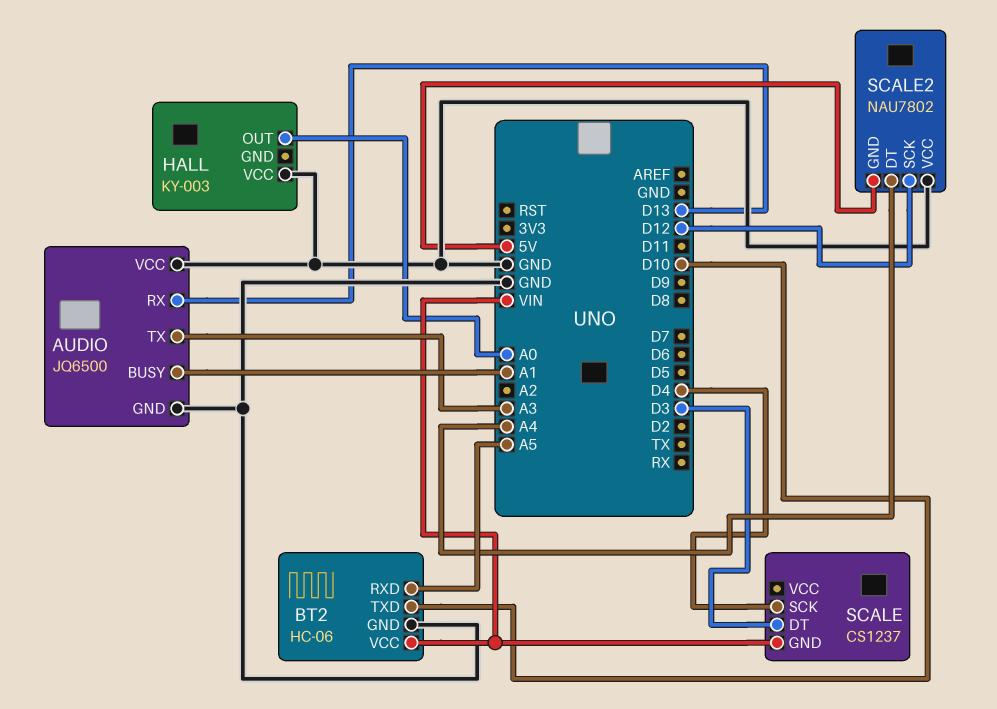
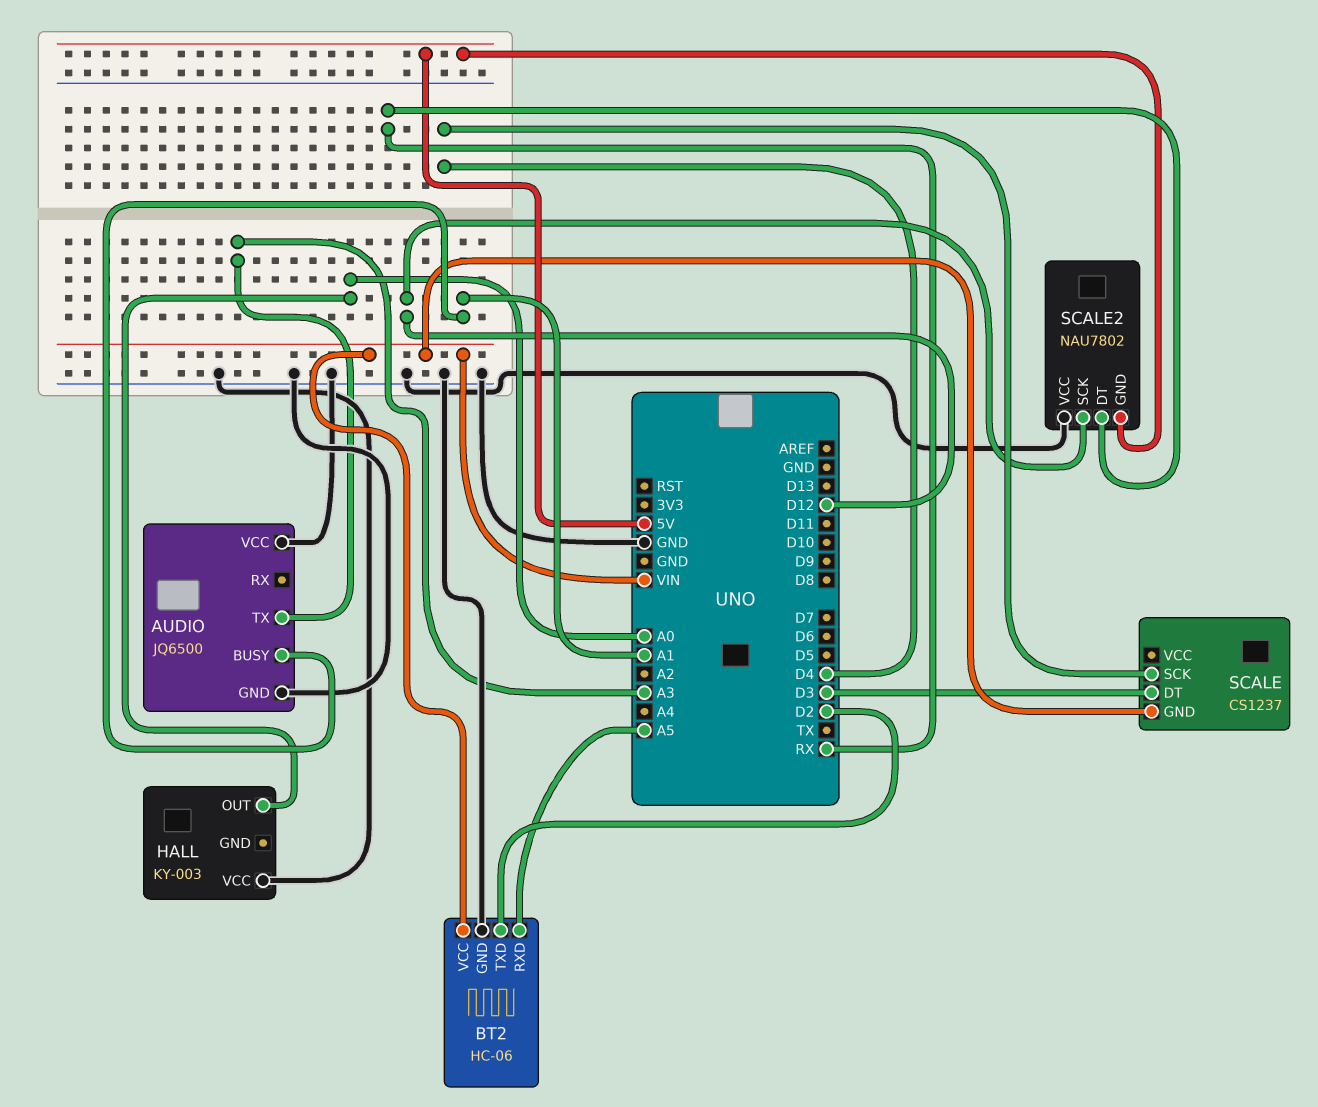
AUDIO pin RX: D13 -> none
BT2 pin TXD: D10 -> D2
SCALE2 pin DT: A4 -> RX

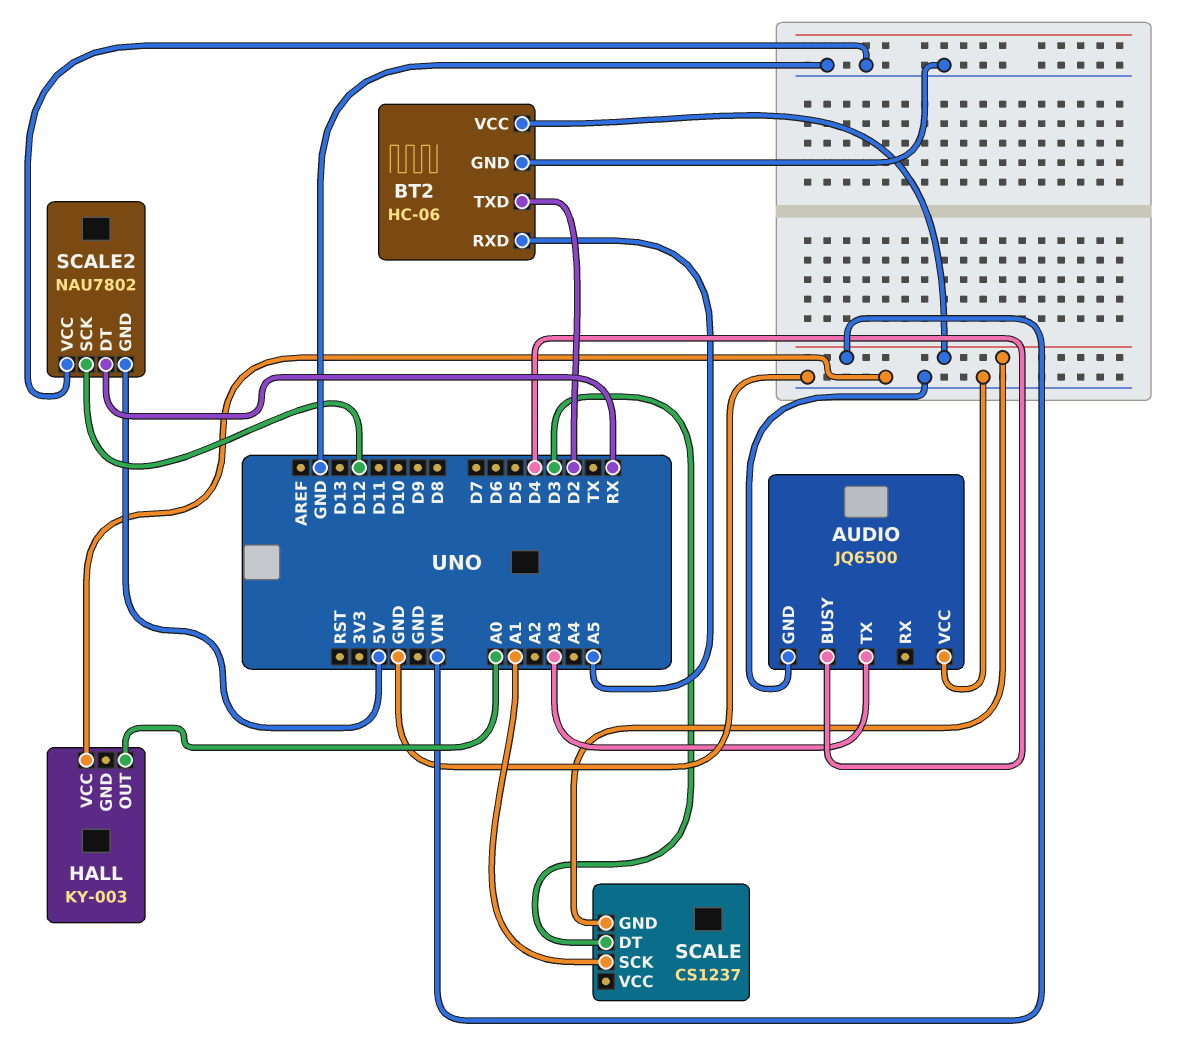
AUDIO pin BUSY: A1 -> D4
SCALE pin SCK: D4 -> A1

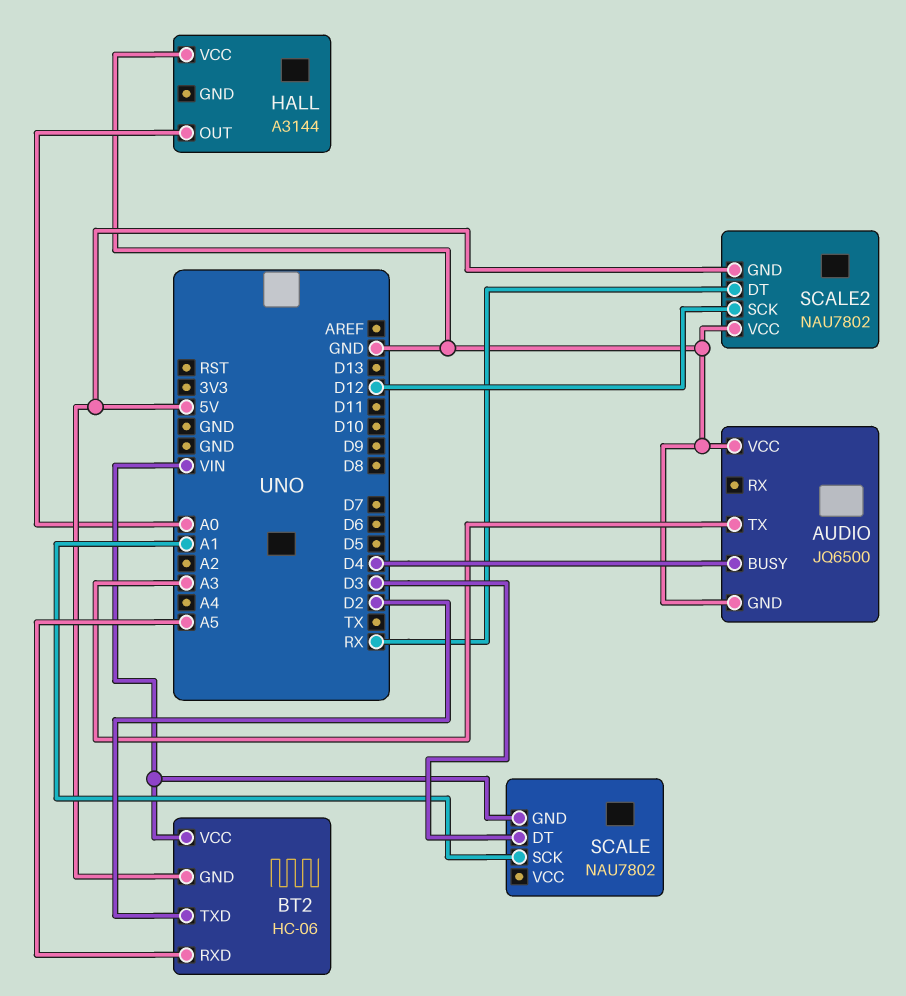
BT2 pin GND: GND -> 5V
HALL: KY-003 -> A3144
SCALE: CS1237 -> NAU7802

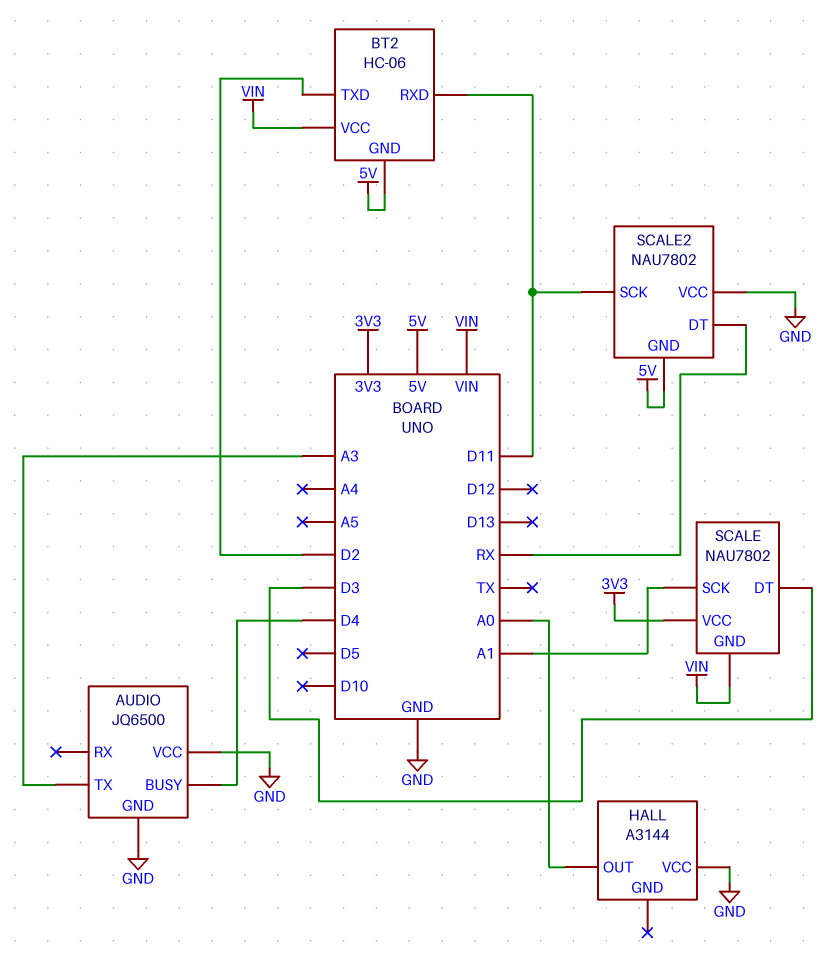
BT2 pin RXD: A5 -> D11
SCALE pin VCC: none -> 3V3
SCALE2 pin SCK: D12 -> D11

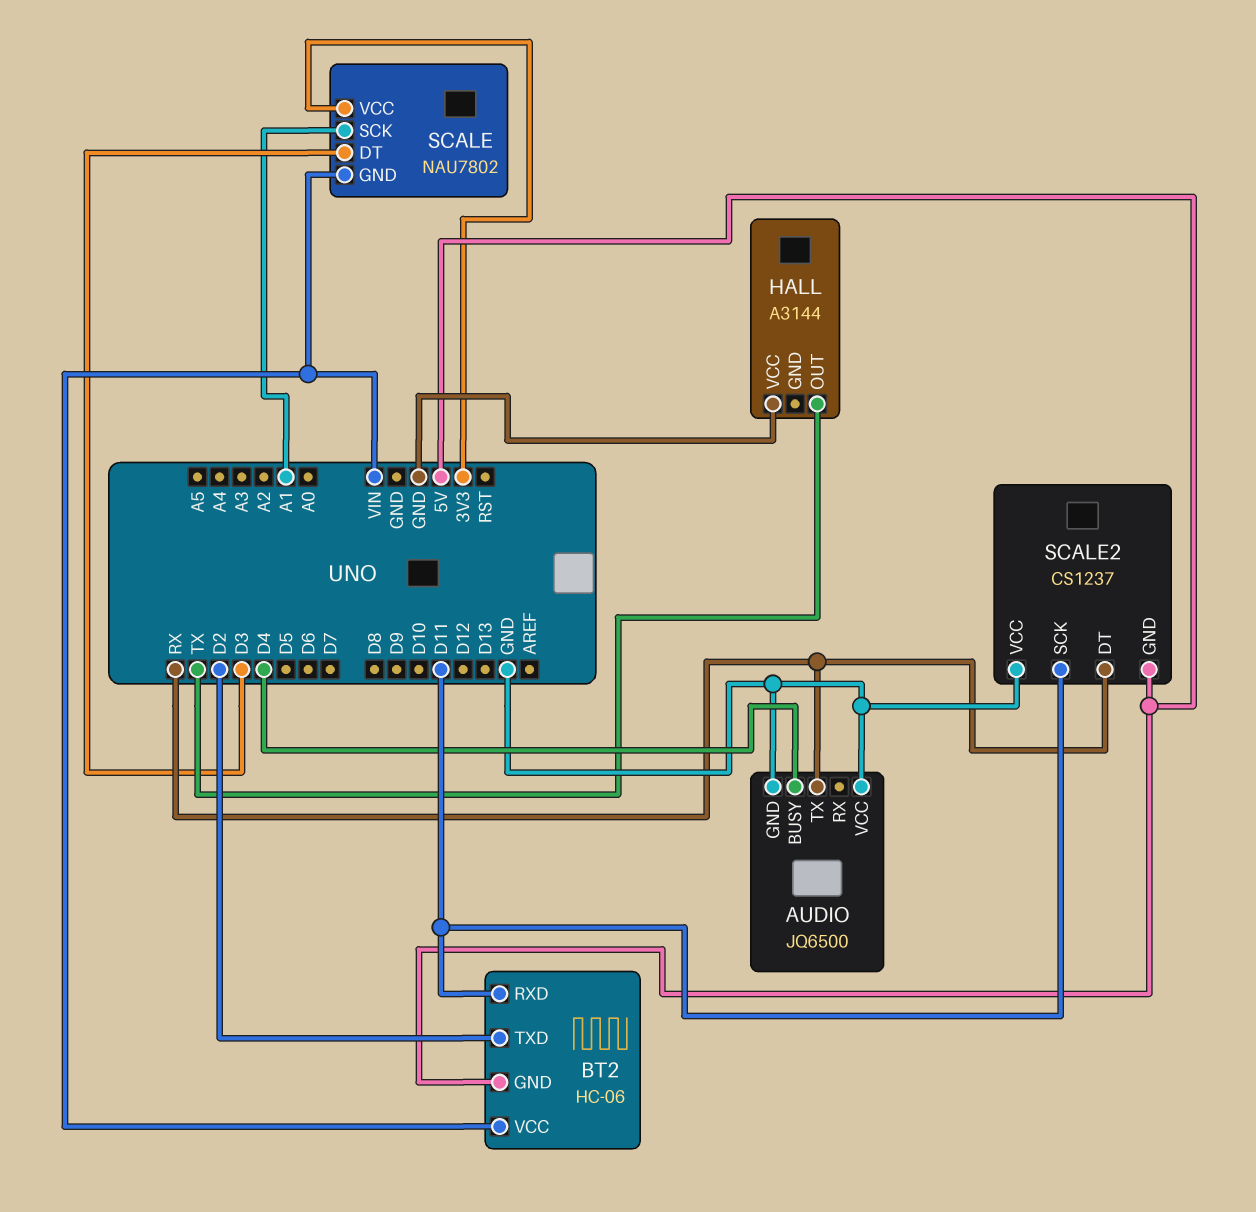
AUDIO pin TX: A3 -> RX
HALL pin OUT: A0 -> TX
SCALE2: NAU7802 -> CS1237

